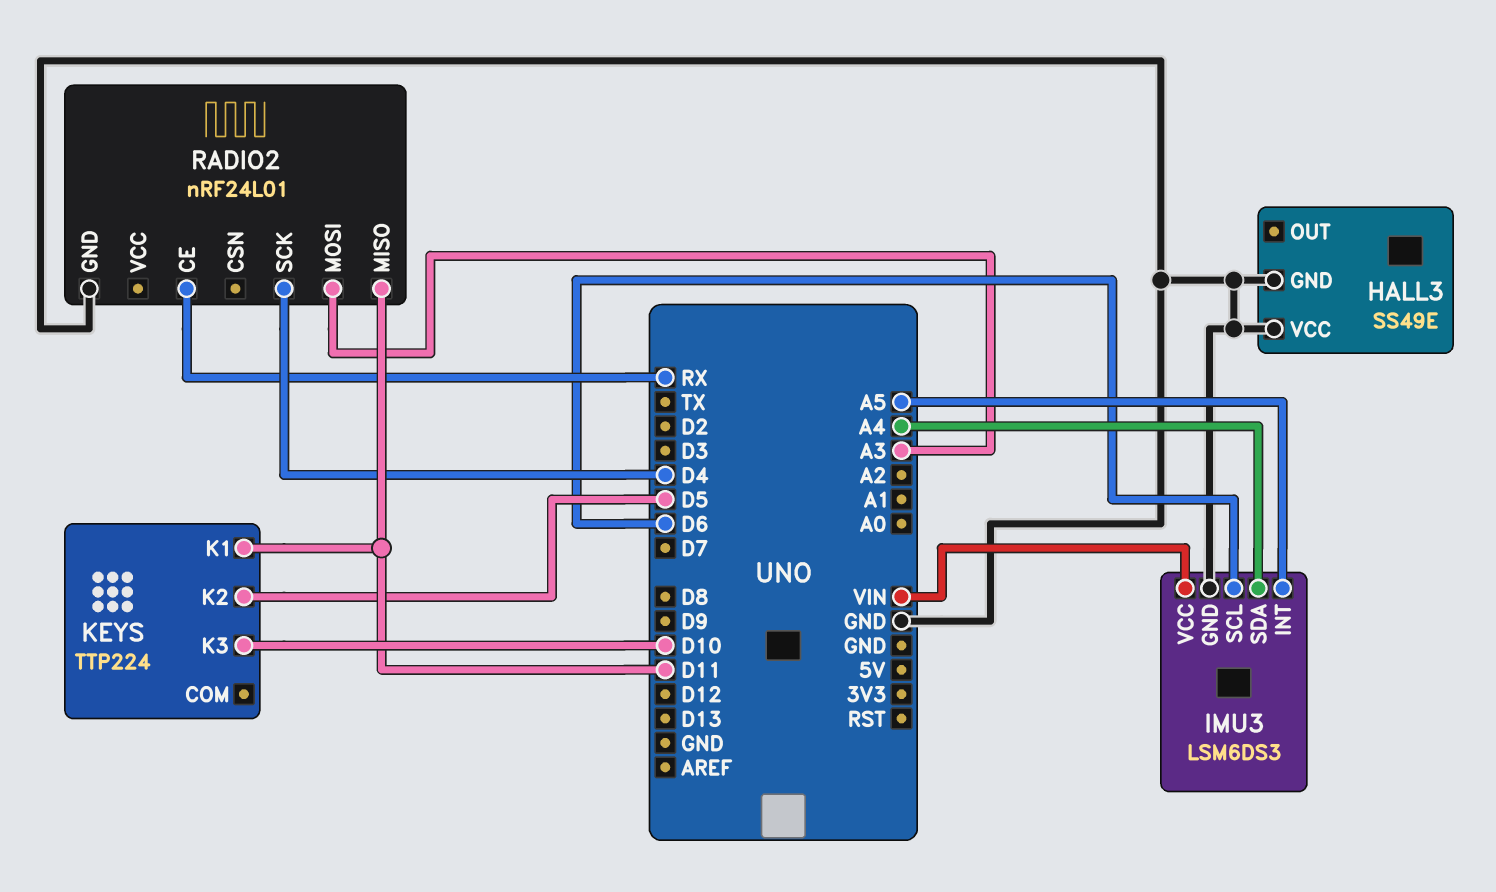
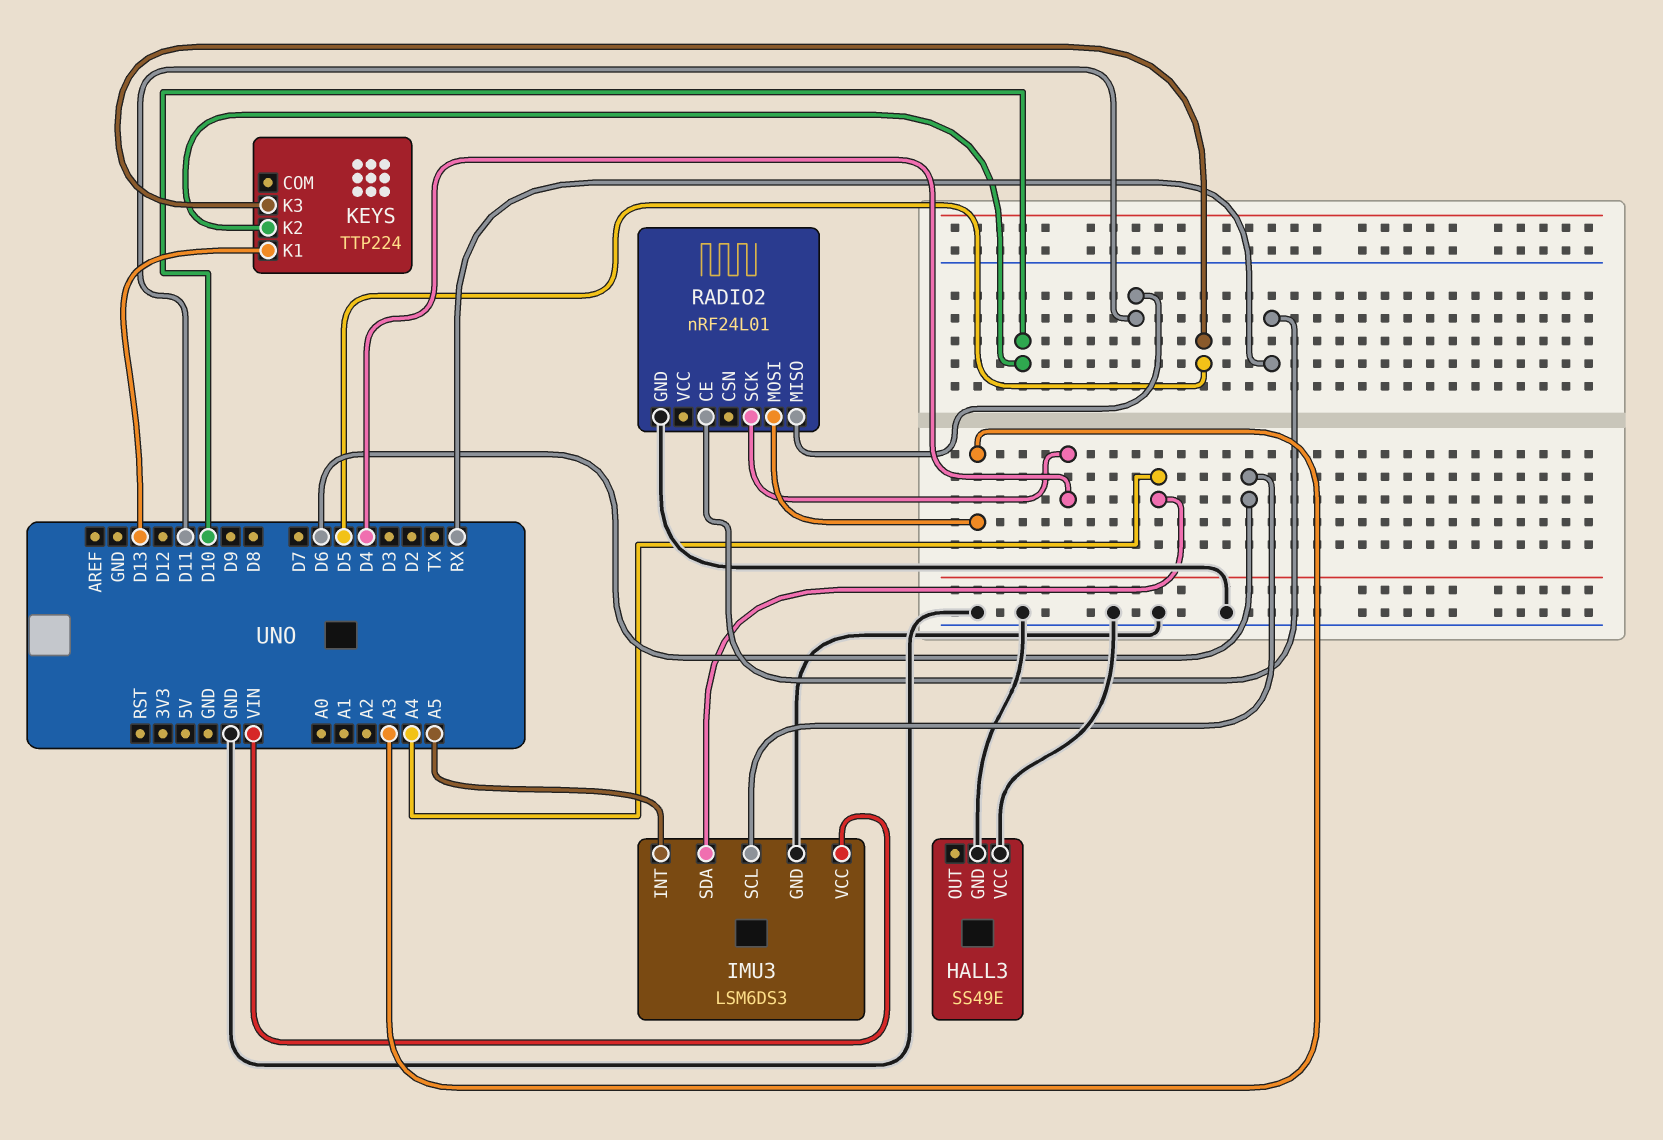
KEYS pin K1: D11 -> D13
KEYS pin K2: D5 -> D10
KEYS pin K3: D10 -> D5

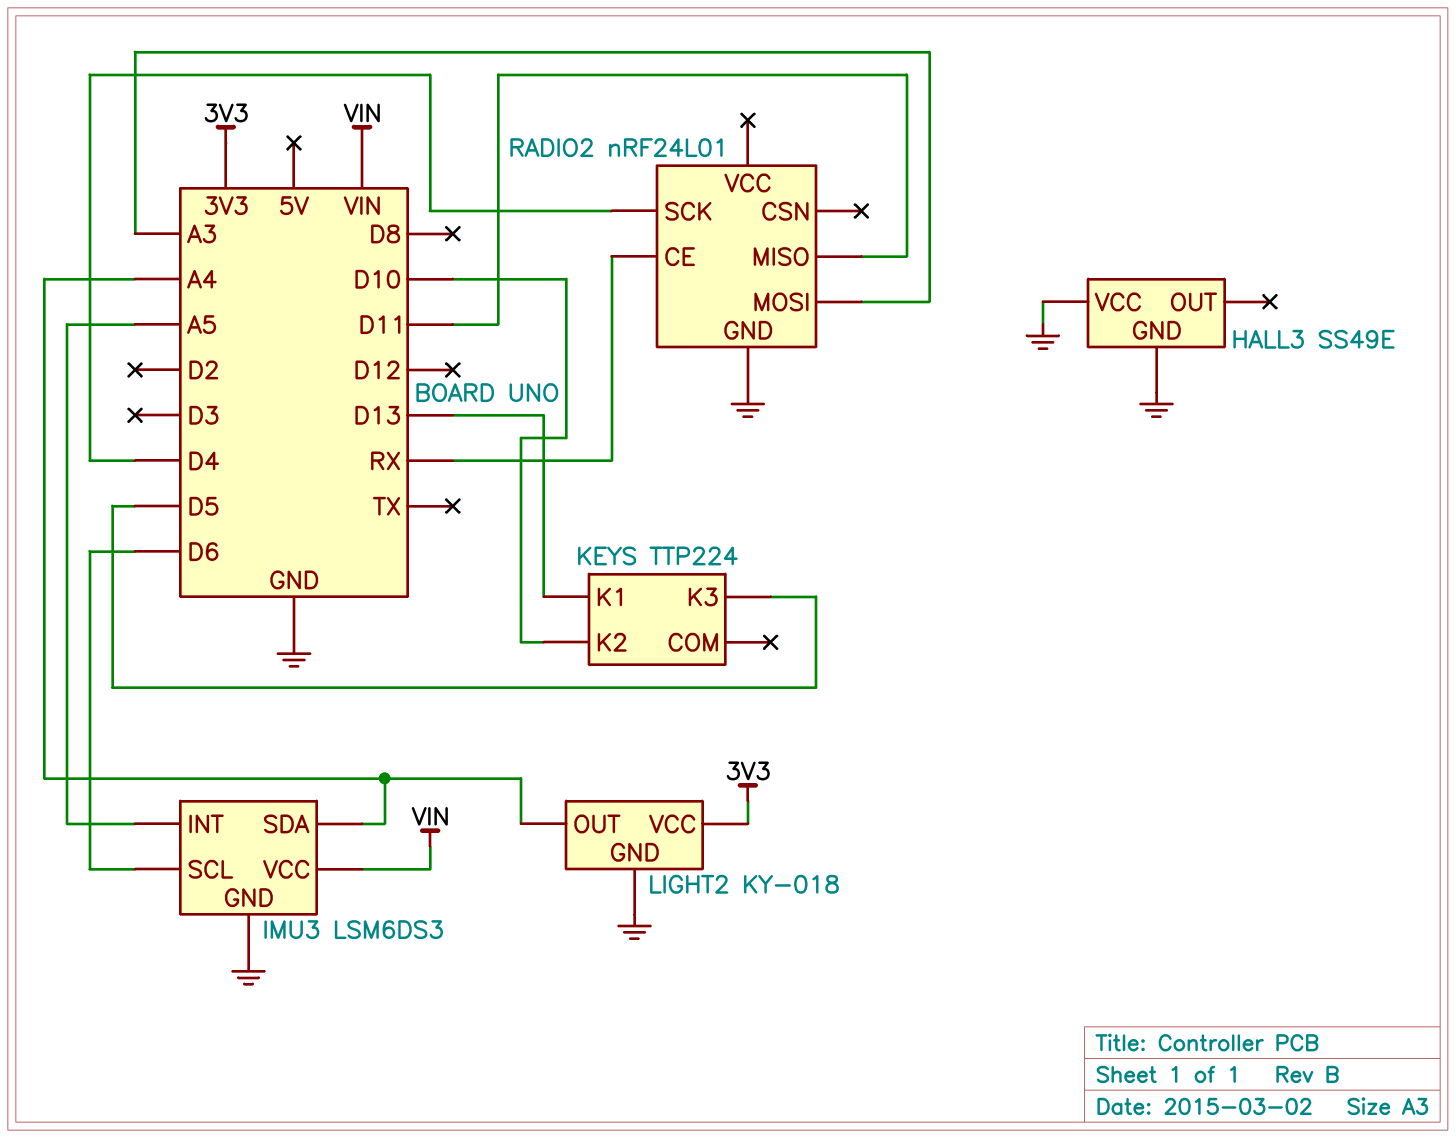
LIGHT2: none -> KY-018
LIGHT2 pin GND: none -> GND
LIGHT2 pin OUT: none -> A4
LIGHT2 pin VCC: none -> 3V3

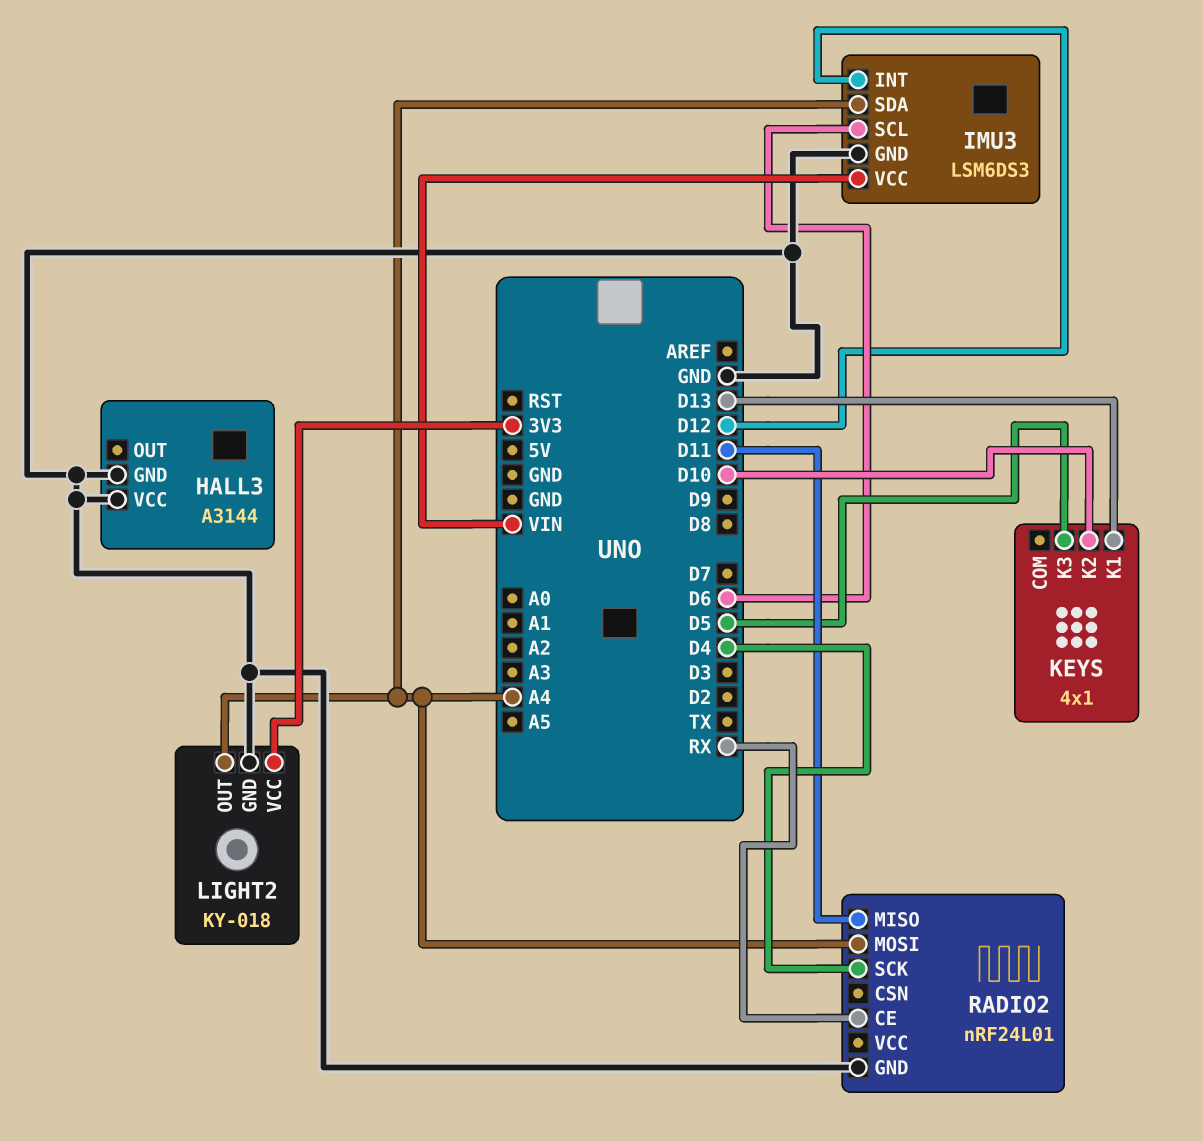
HALL3: SS49E -> A3144
IMU3 pin INT: A5 -> D12
KEYS: TTP224 -> 4x1
RADIO2 pin MOSI: A3 -> A4

